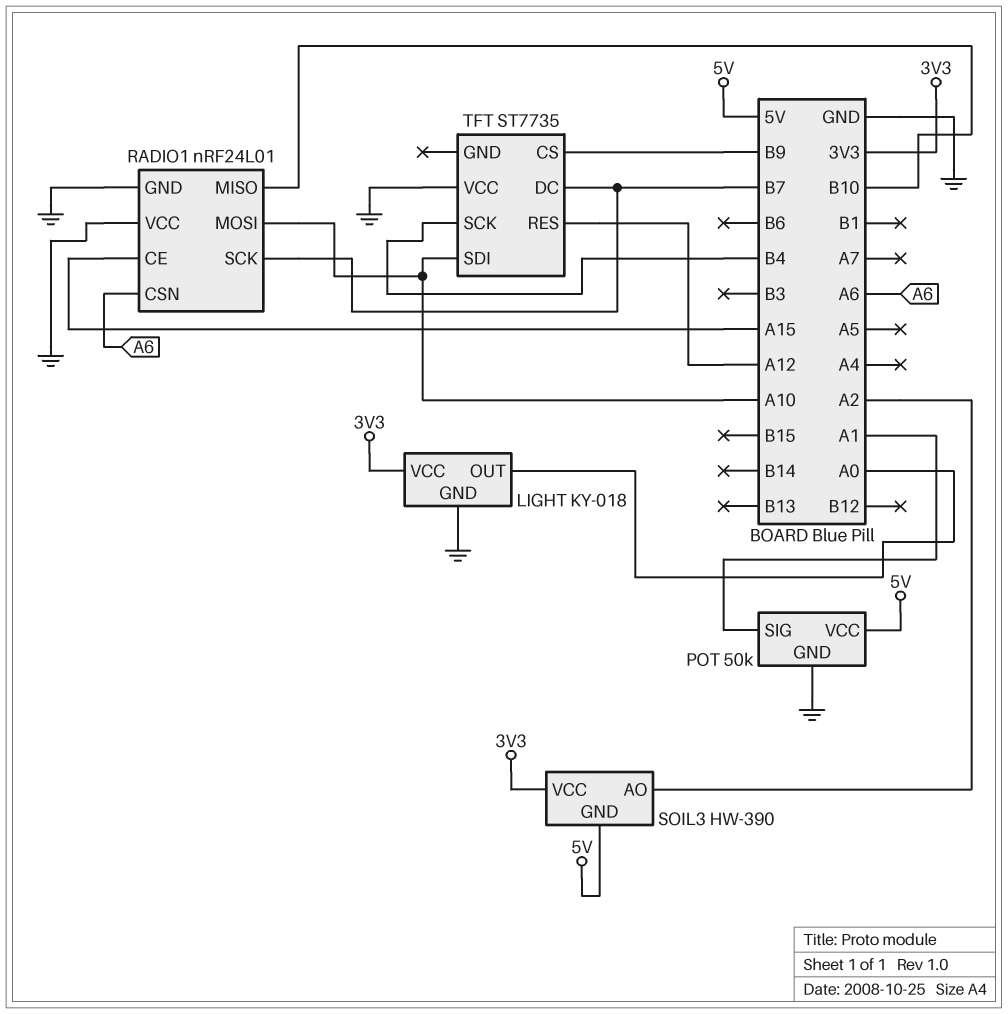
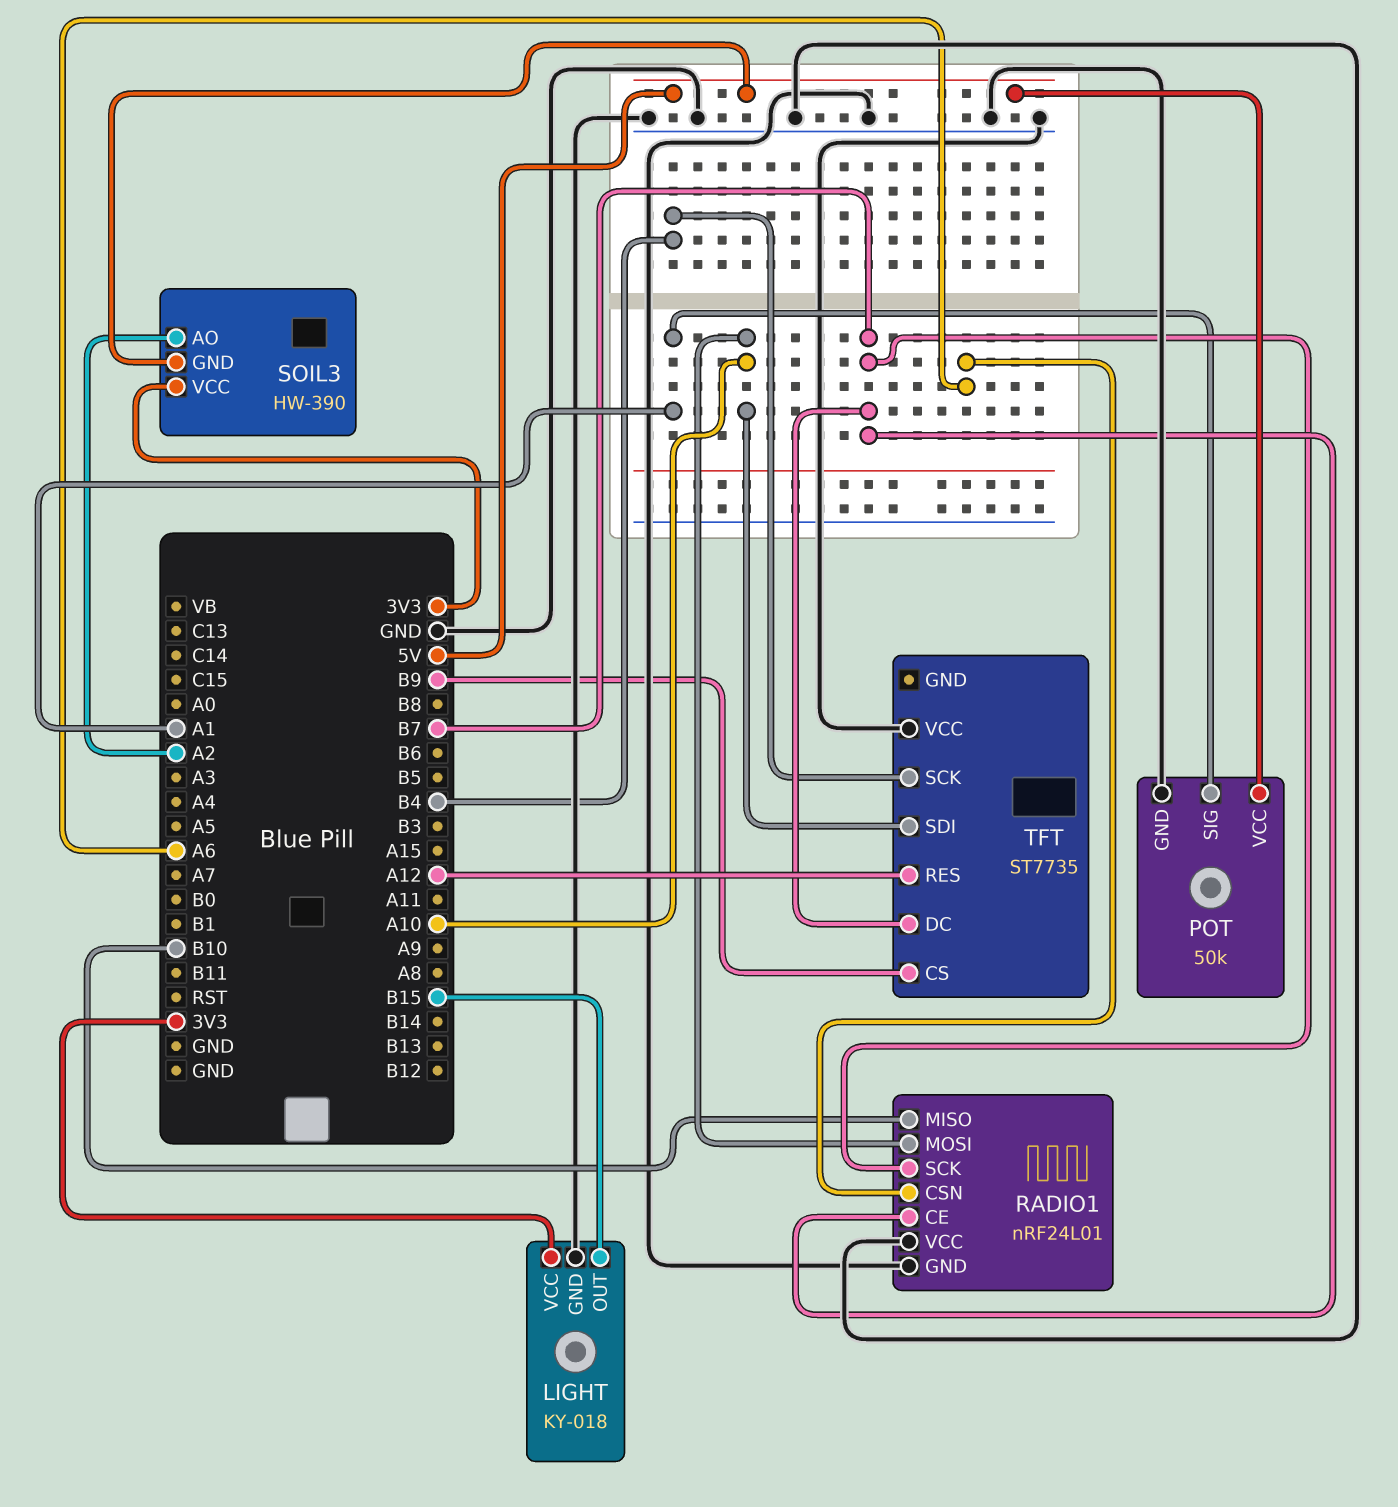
LIGHT pin OUT: A0 -> B15
RADIO1 pin CE: A15 -> B7

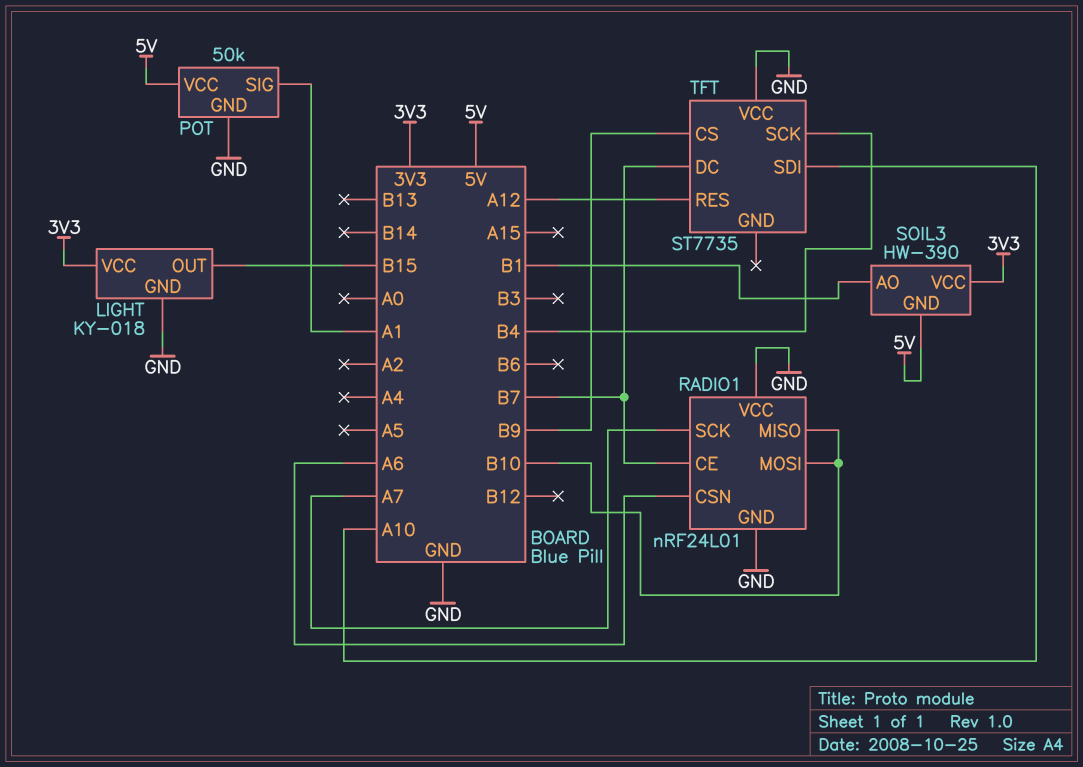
RADIO1 pin MOSI: A10 -> B10
RADIO1 pin SCK: B7 -> A7
SOIL3 pin AO: A2 -> B1

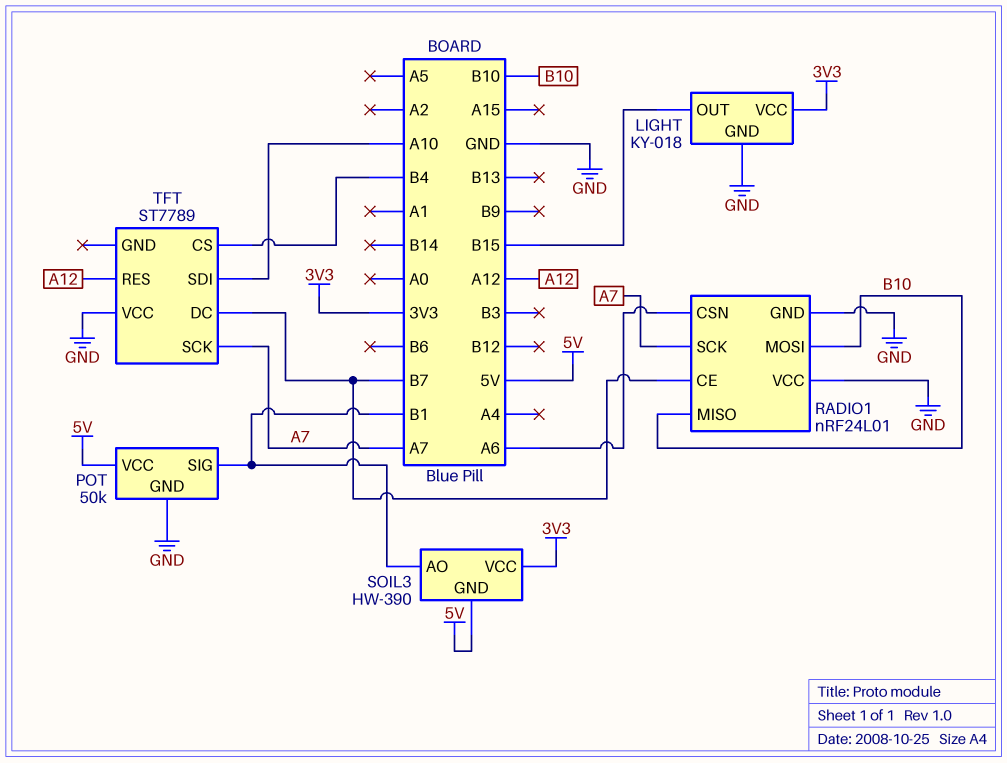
POT pin SIG: A1 -> B1
TFT: ST7735 -> ST7789
TFT pin CS: B9 -> B4
TFT pin SCK: B4 -> A7

